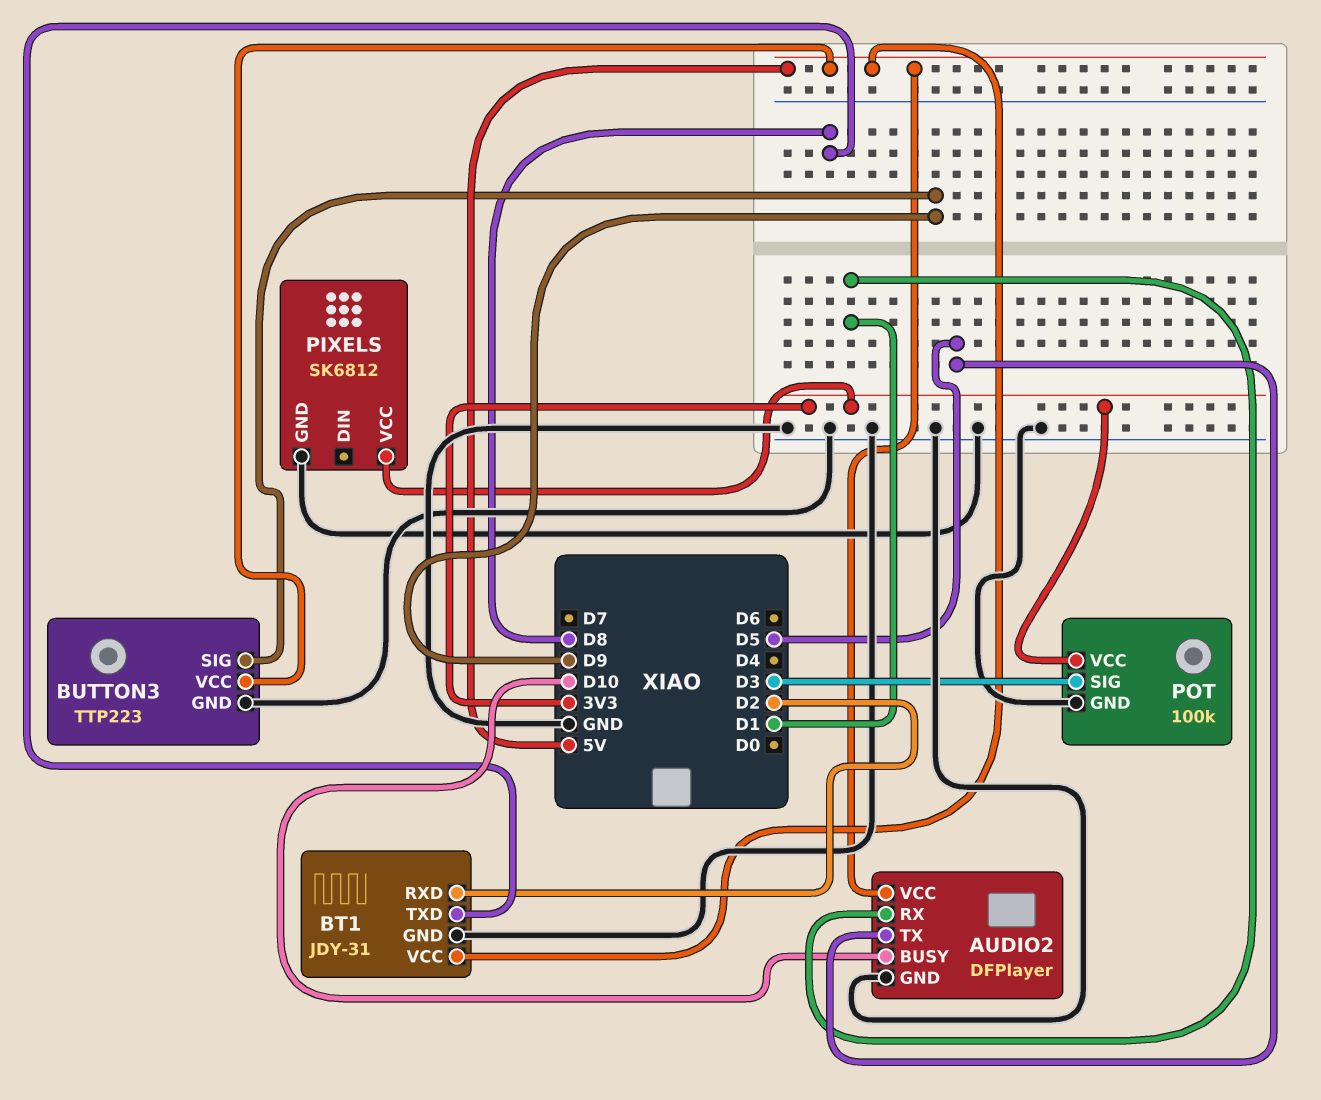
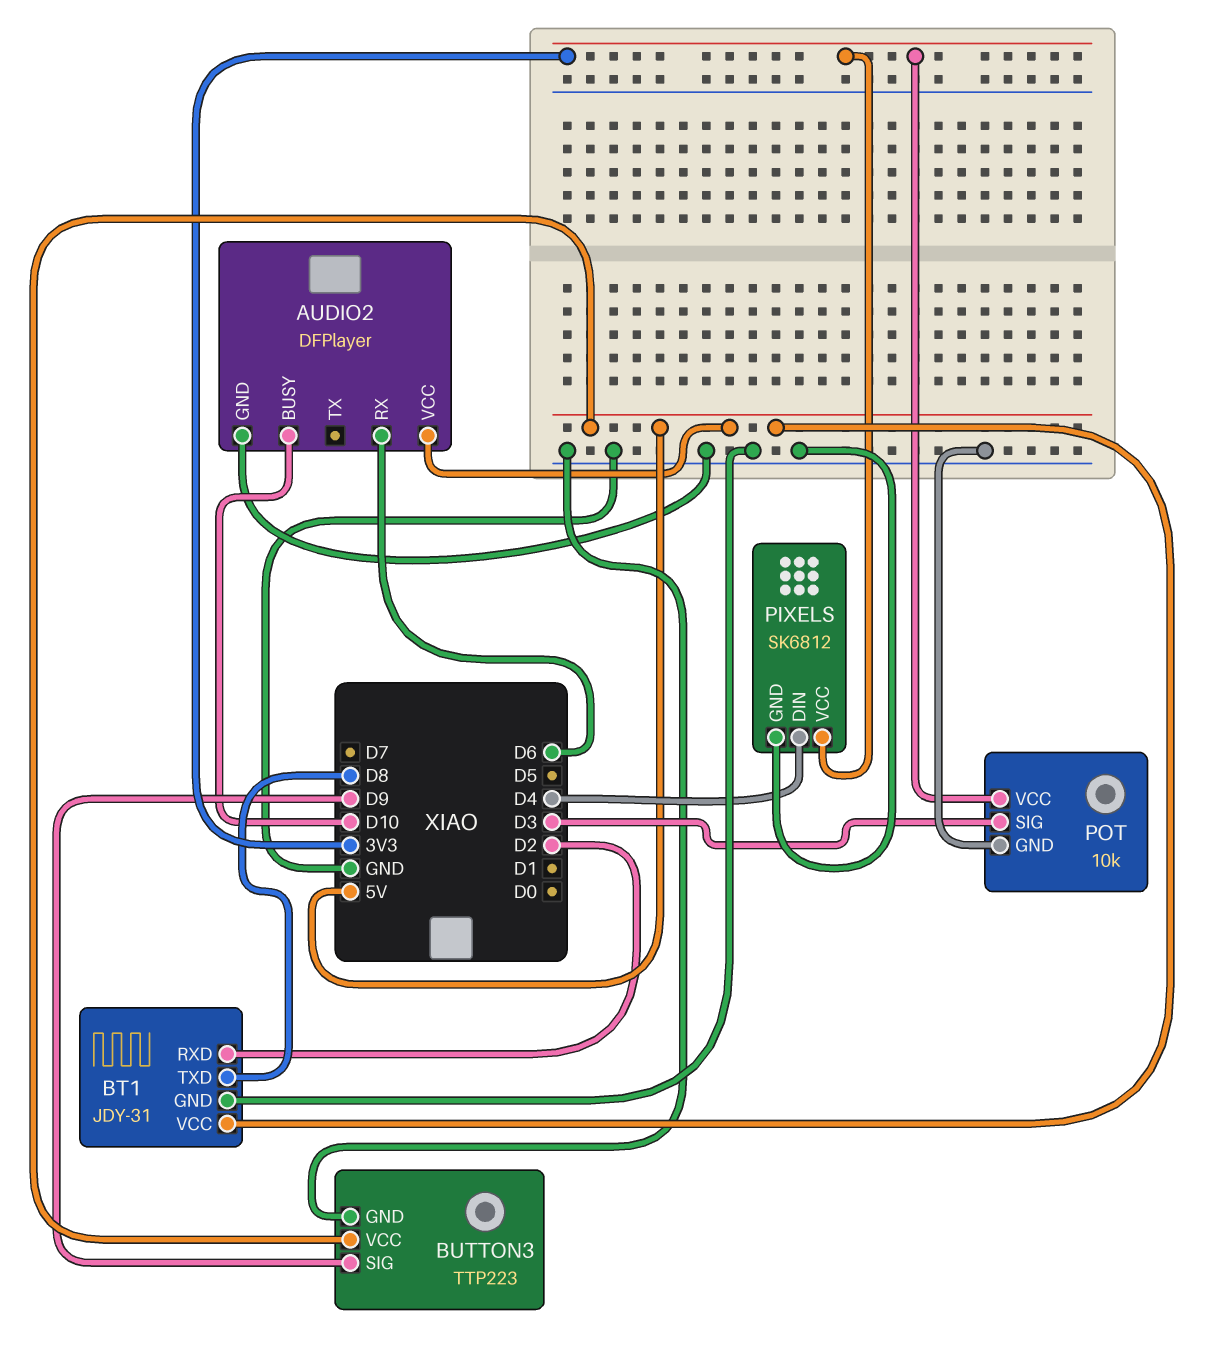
AUDIO2 pin RX: D1 -> D6
AUDIO2 pin TX: D5 -> none
PIXELS pin DIN: none -> D4
POT: 100k -> 10k

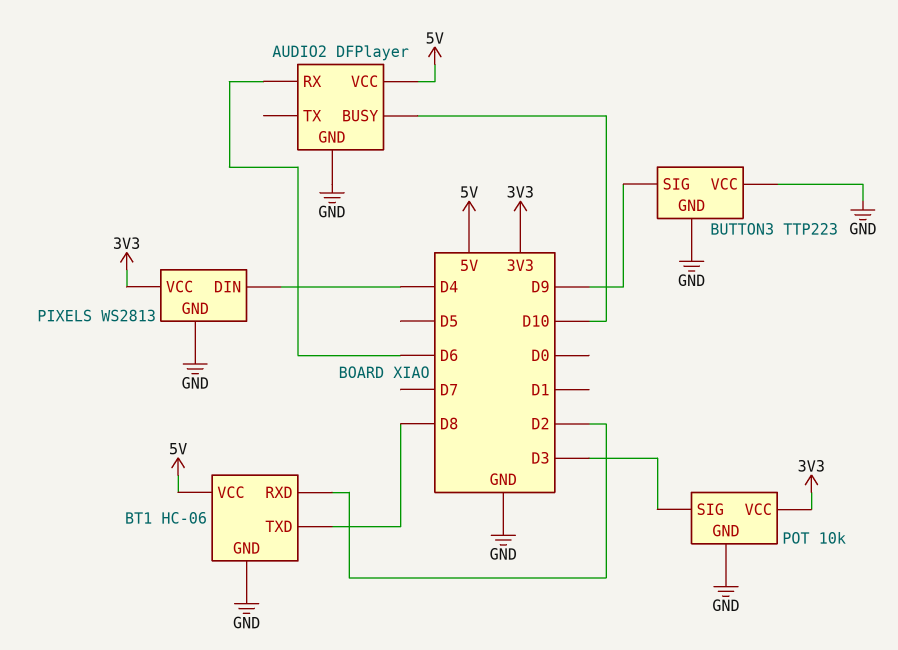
BT1: JDY-31 -> HC-06
BUTTON3 pin VCC: 5V -> GND
PIXELS: SK6812 -> WS2813

